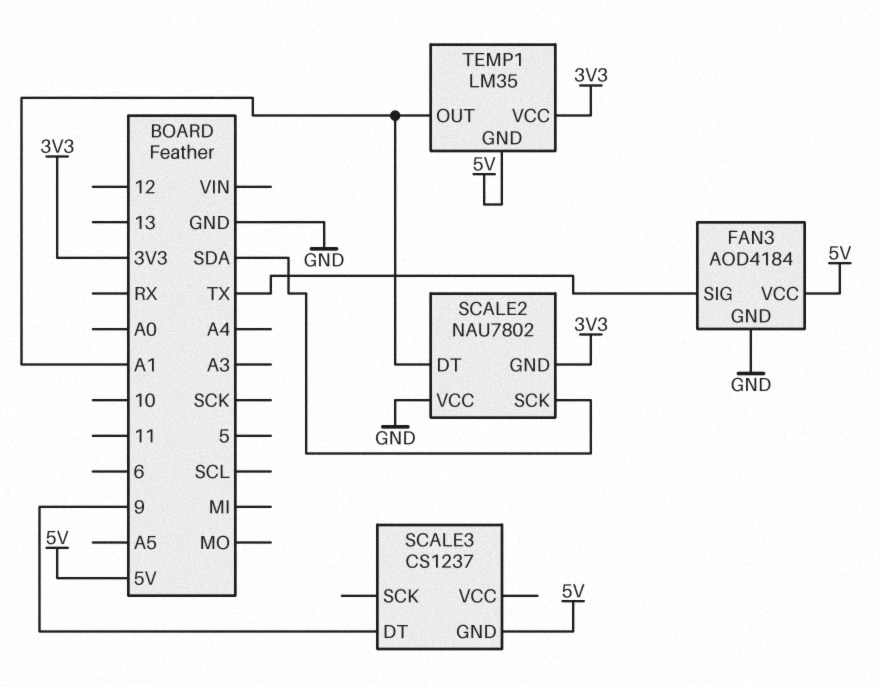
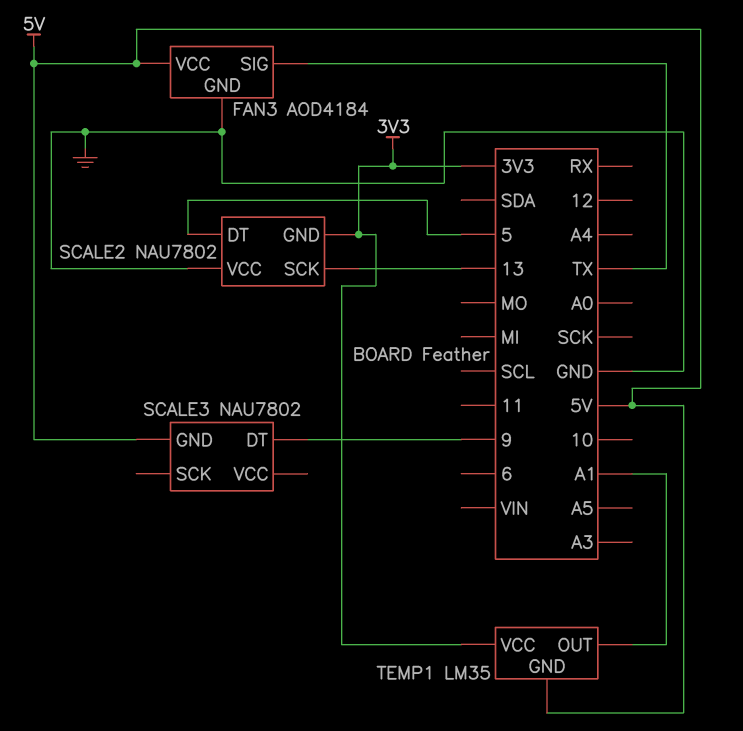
SCALE2 pin DT: A1 -> 5
SCALE2 pin SCK: SDA -> 13
SCALE3: CS1237 -> NAU7802

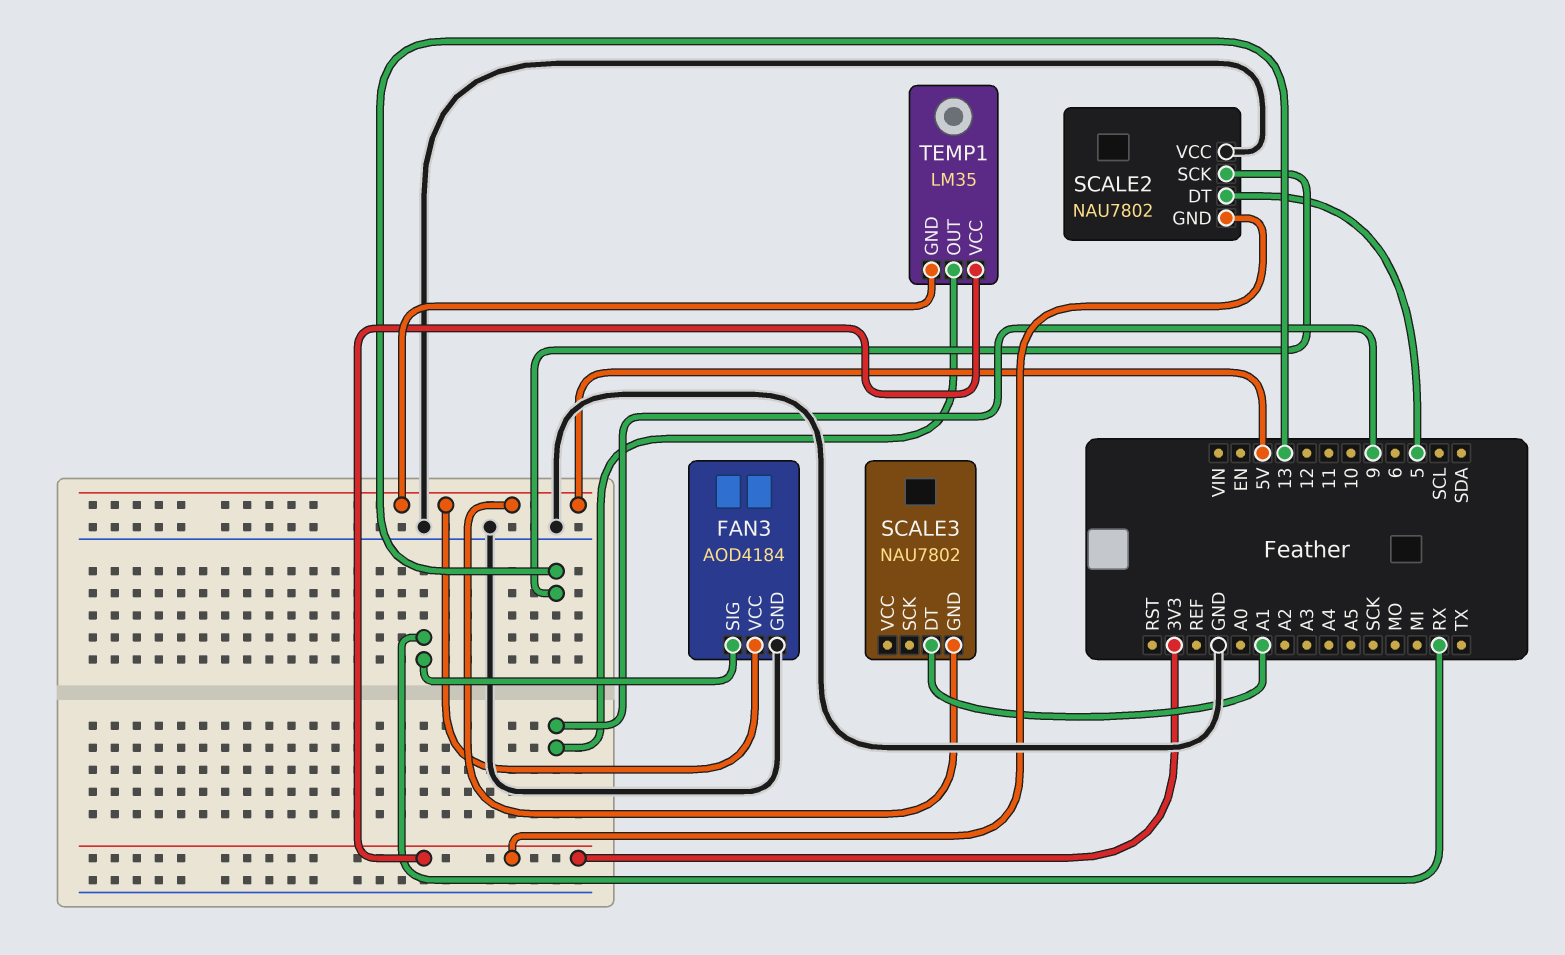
FAN3 pin SIG: TX -> RX
SCALE3 pin DT: 9 -> A1
TEMP1 pin OUT: A1 -> 9

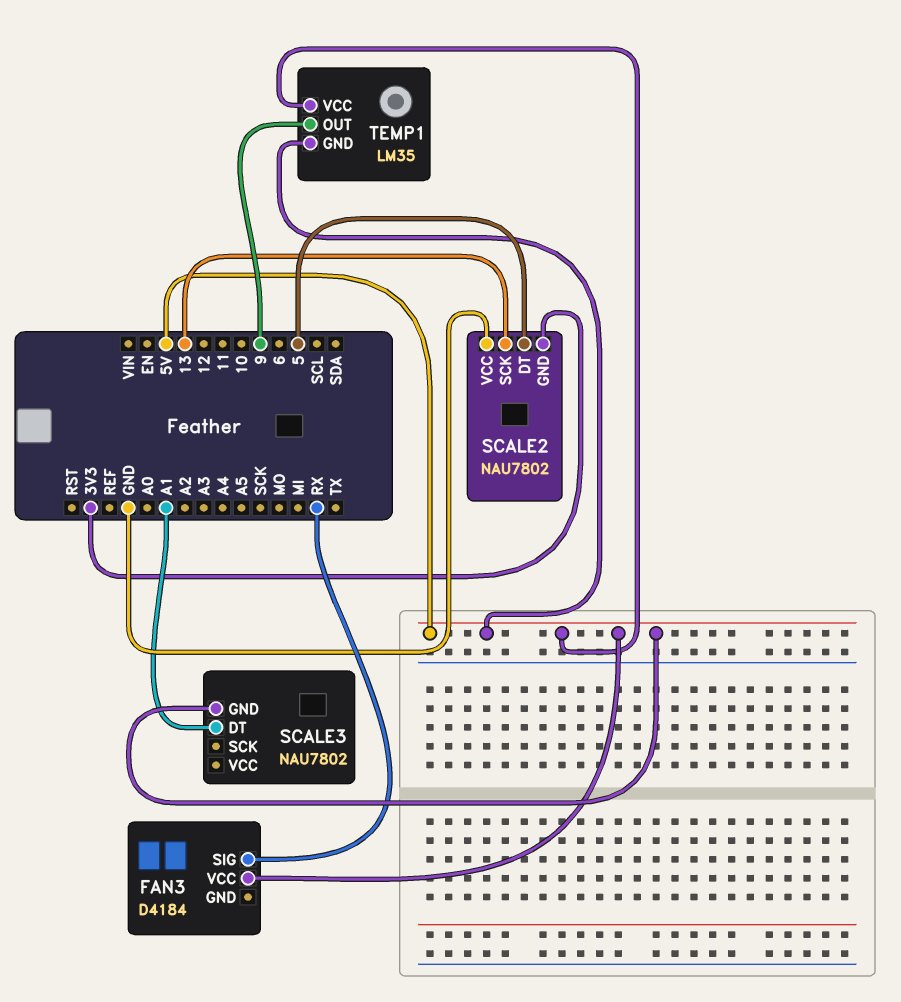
FAN3: AOD4184 -> D4184
FAN3 pin GND: GND -> none
TEMP1 pin VCC: 3V3 -> 5V

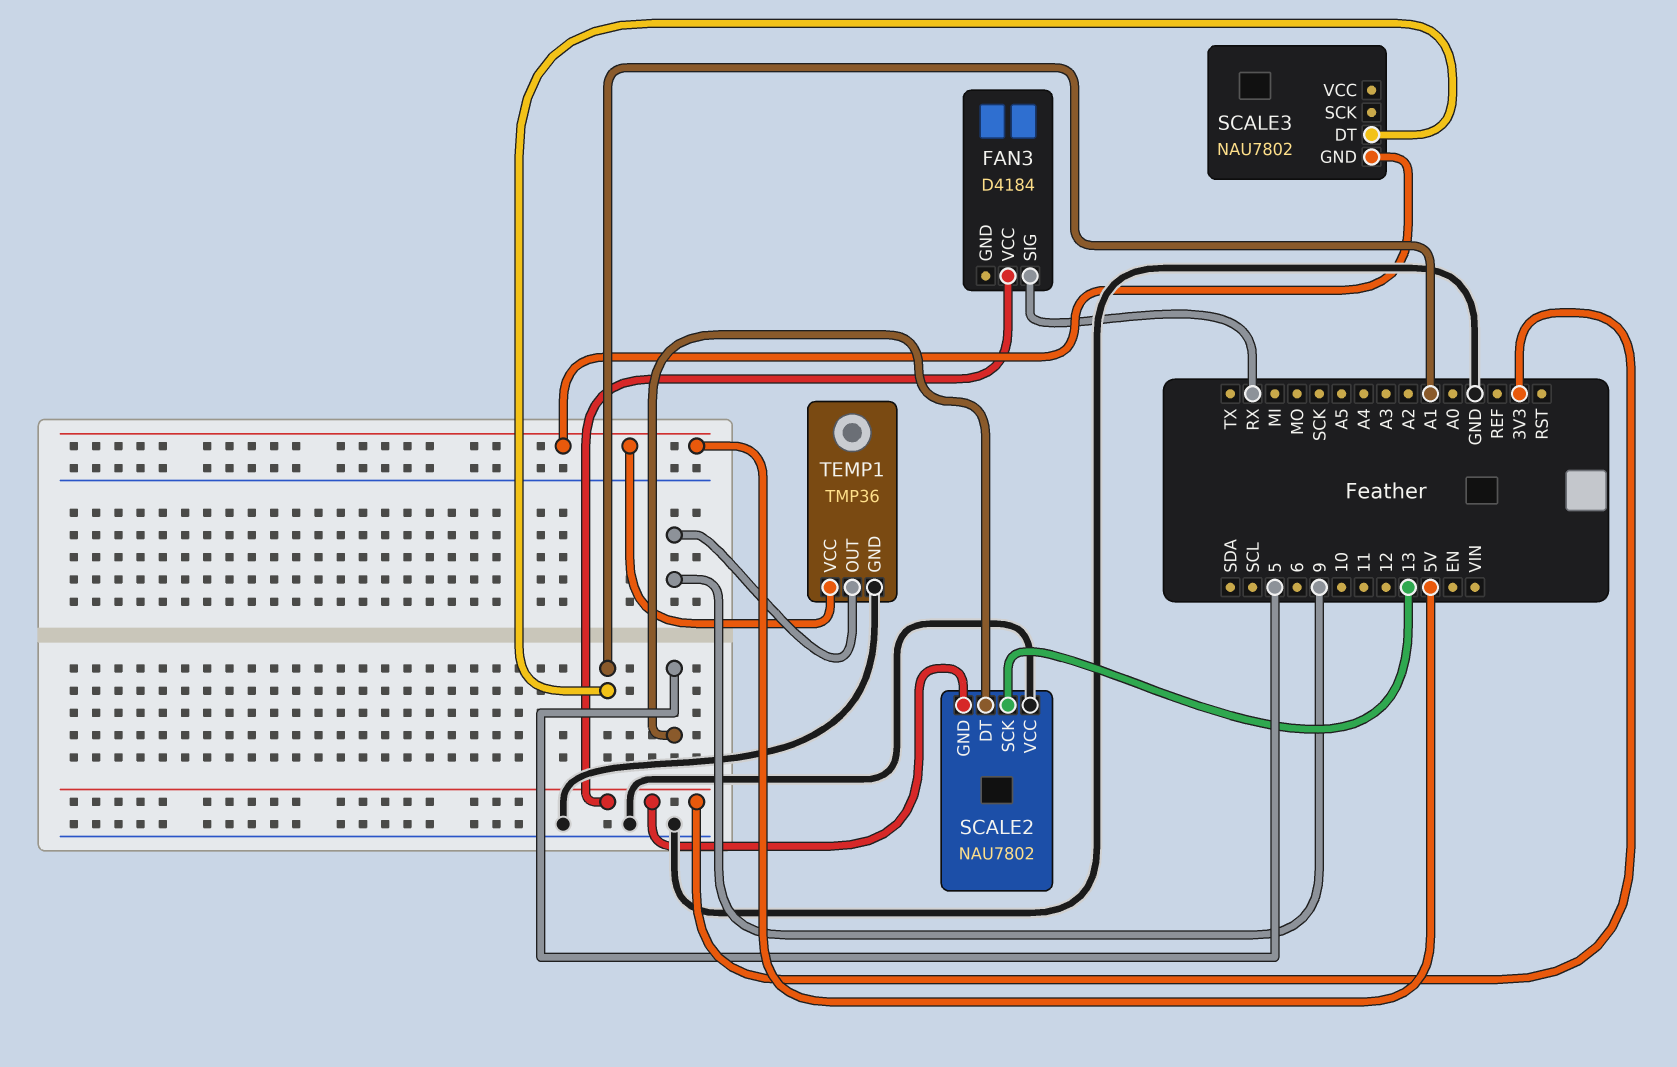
FAN3 pin VCC: 5V -> 3V3
TEMP1: LM35 -> TMP36
TEMP1 pin GND: 5V -> GND

